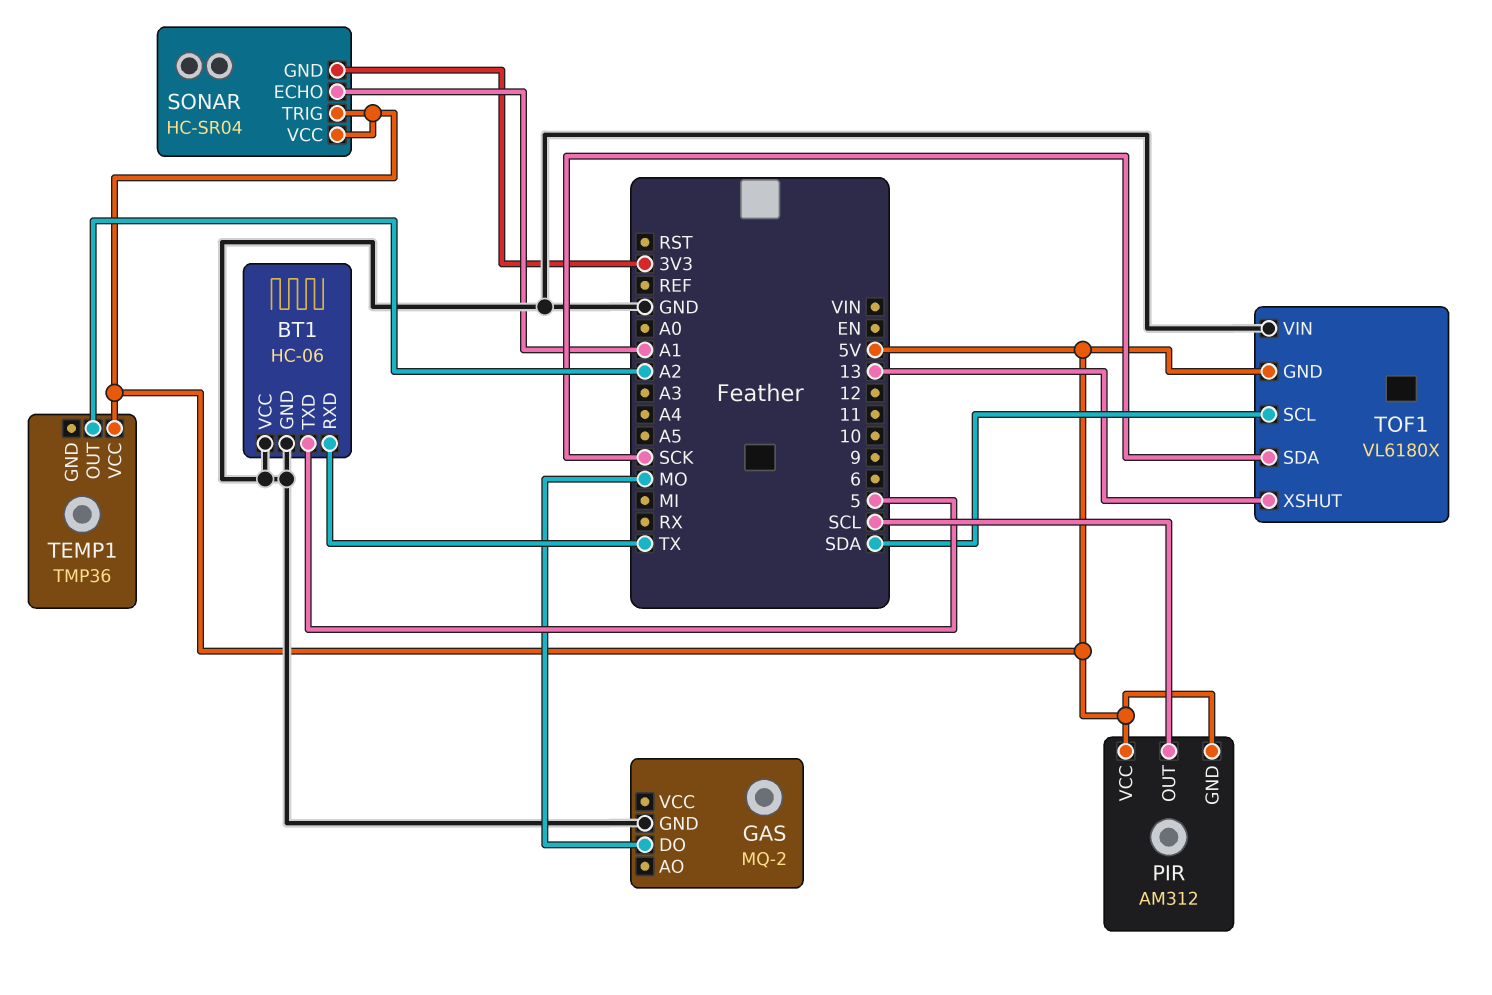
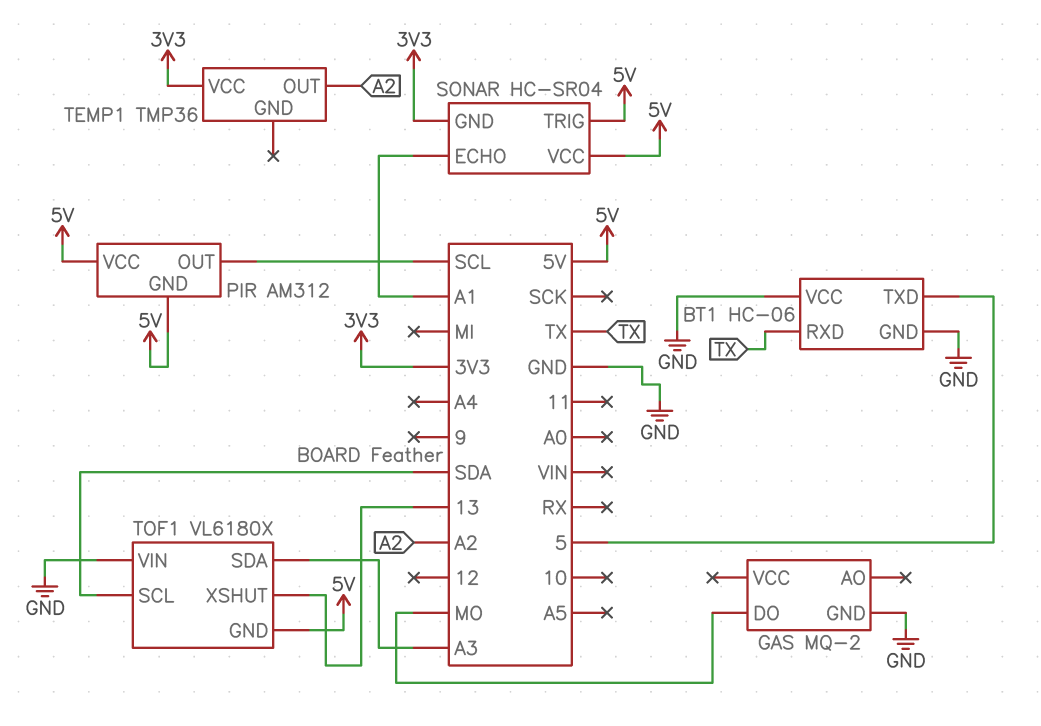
TEMP1 pin VCC: 5V -> 3V3
TOF1 pin SDA: SCK -> A3

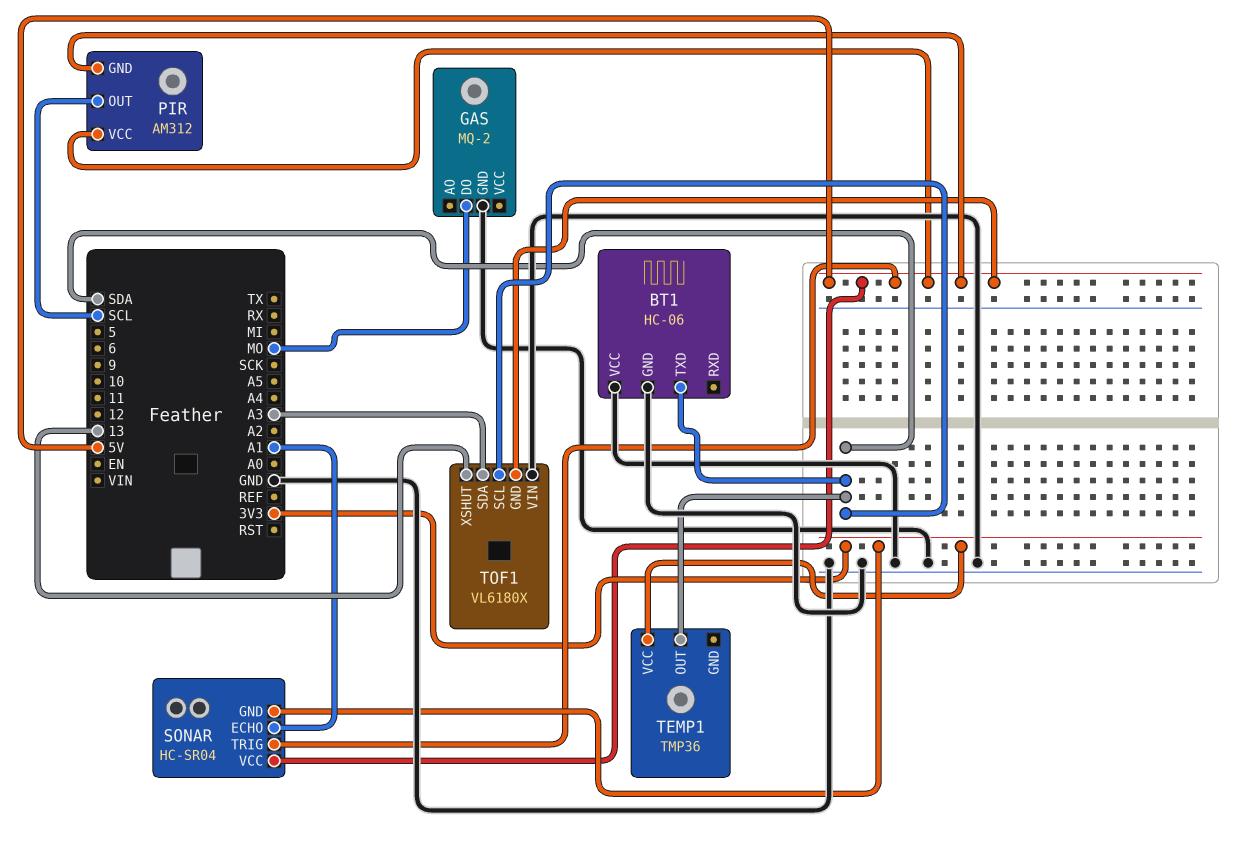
BT1 pin RXD: TX -> none
BT1 pin TXD: 5 -> SDA
TEMP1 pin OUT: A2 -> SDA

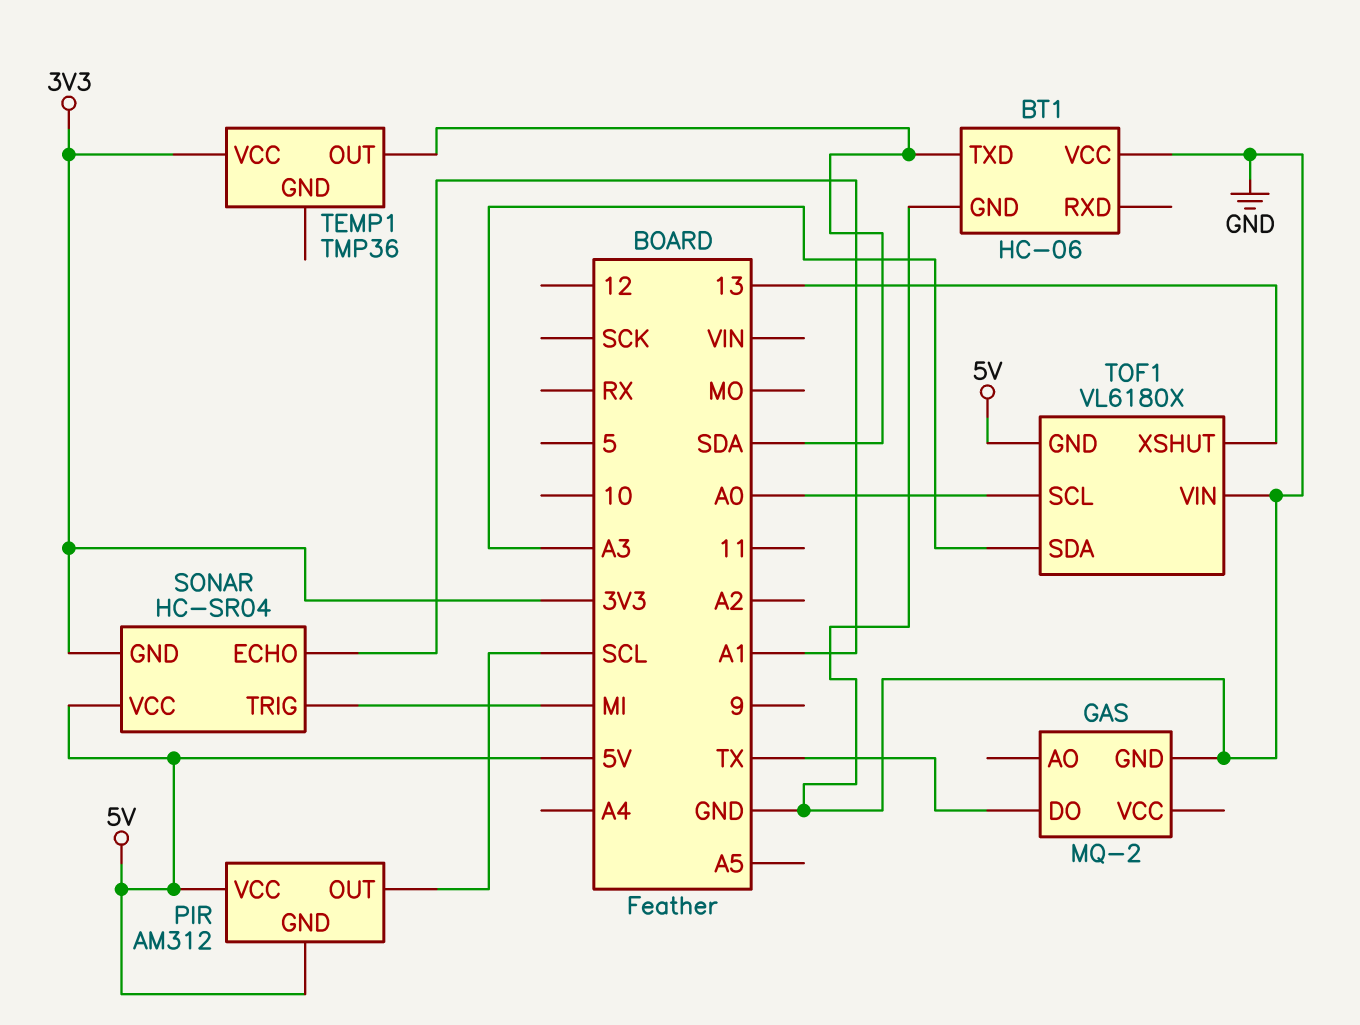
GAS pin DO: MO -> TX
SONAR pin TRIG: 5V -> MI
TOF1 pin SCL: SDA -> A0

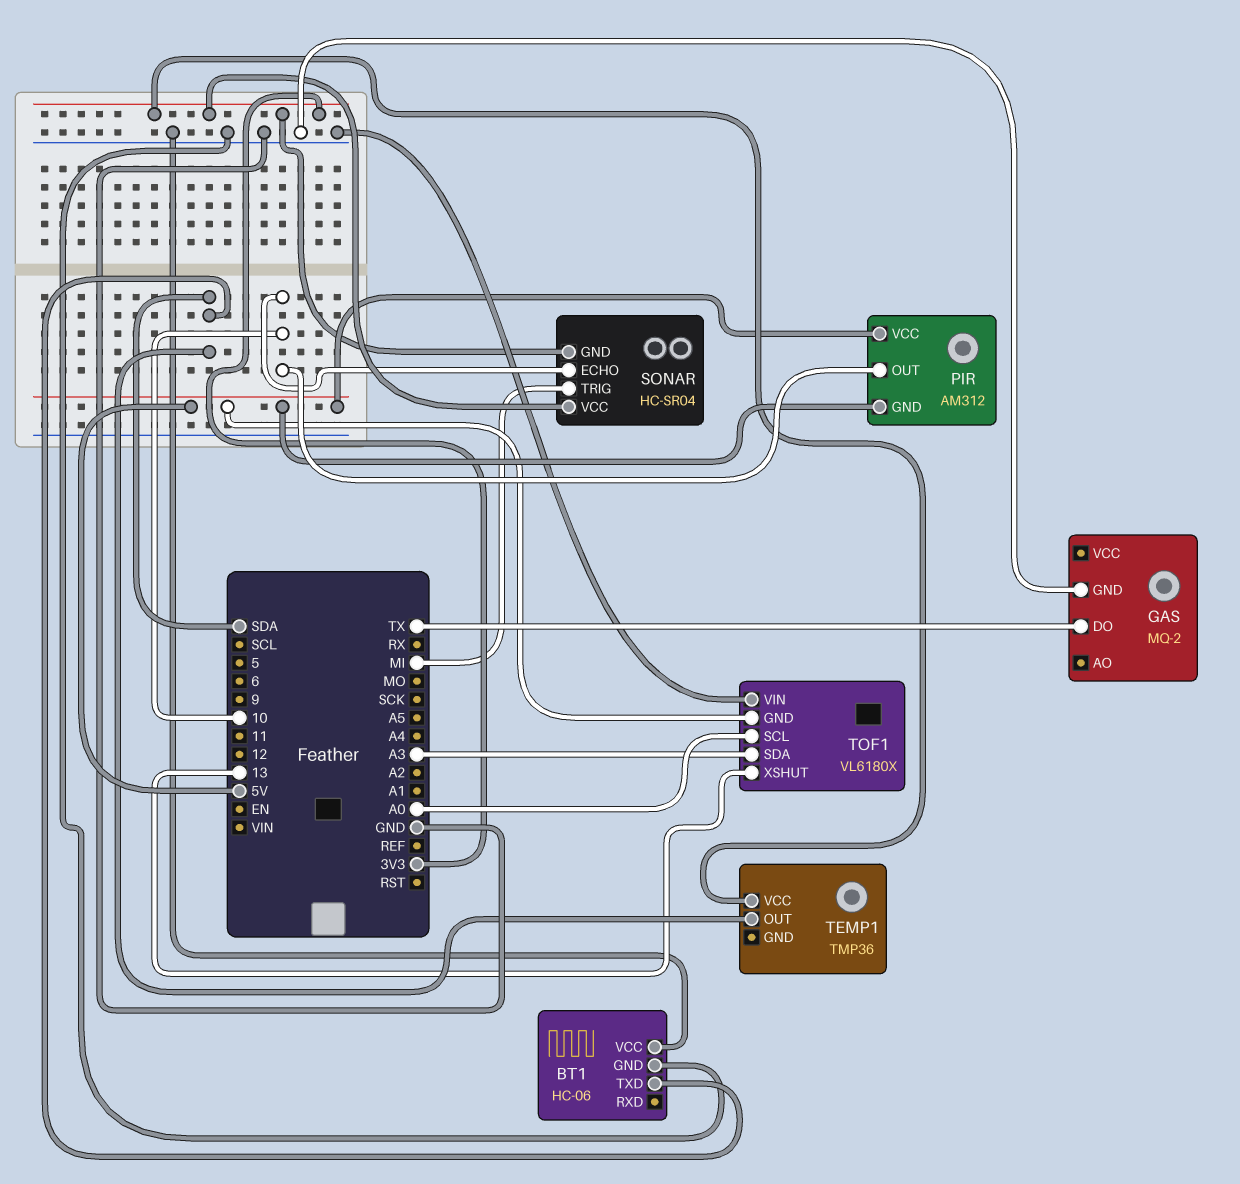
PIR pin OUT: SCL -> 10
SONAR pin ECHO: A1 -> 10
SONAR pin VCC: 5V -> 3V3

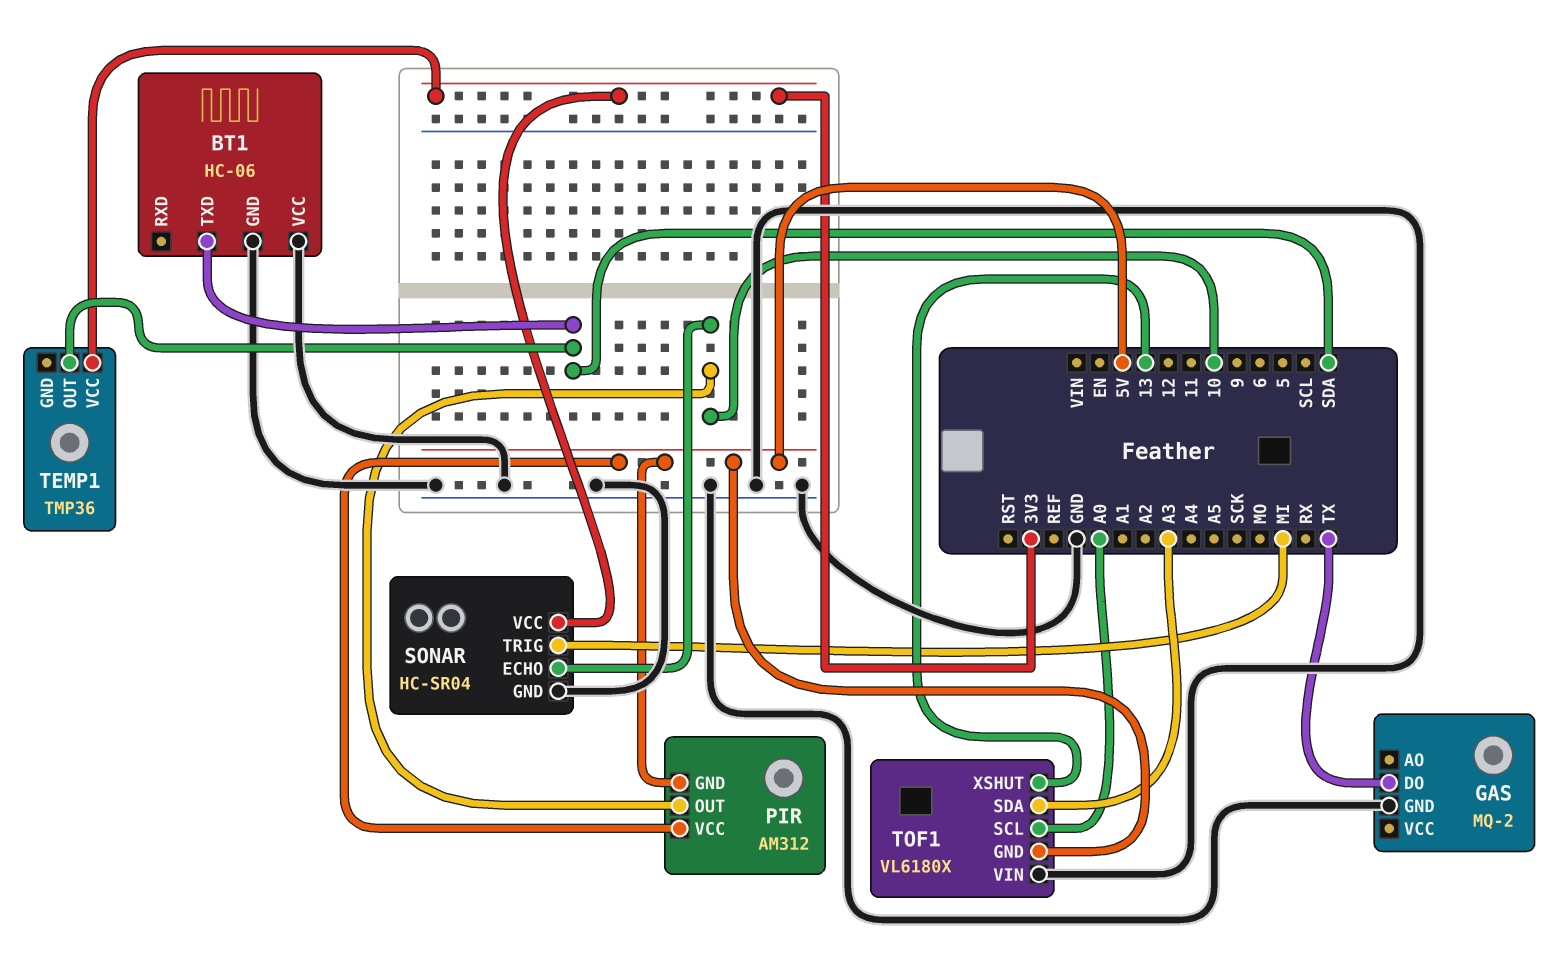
SONAR pin GND: 3V3 -> GND

